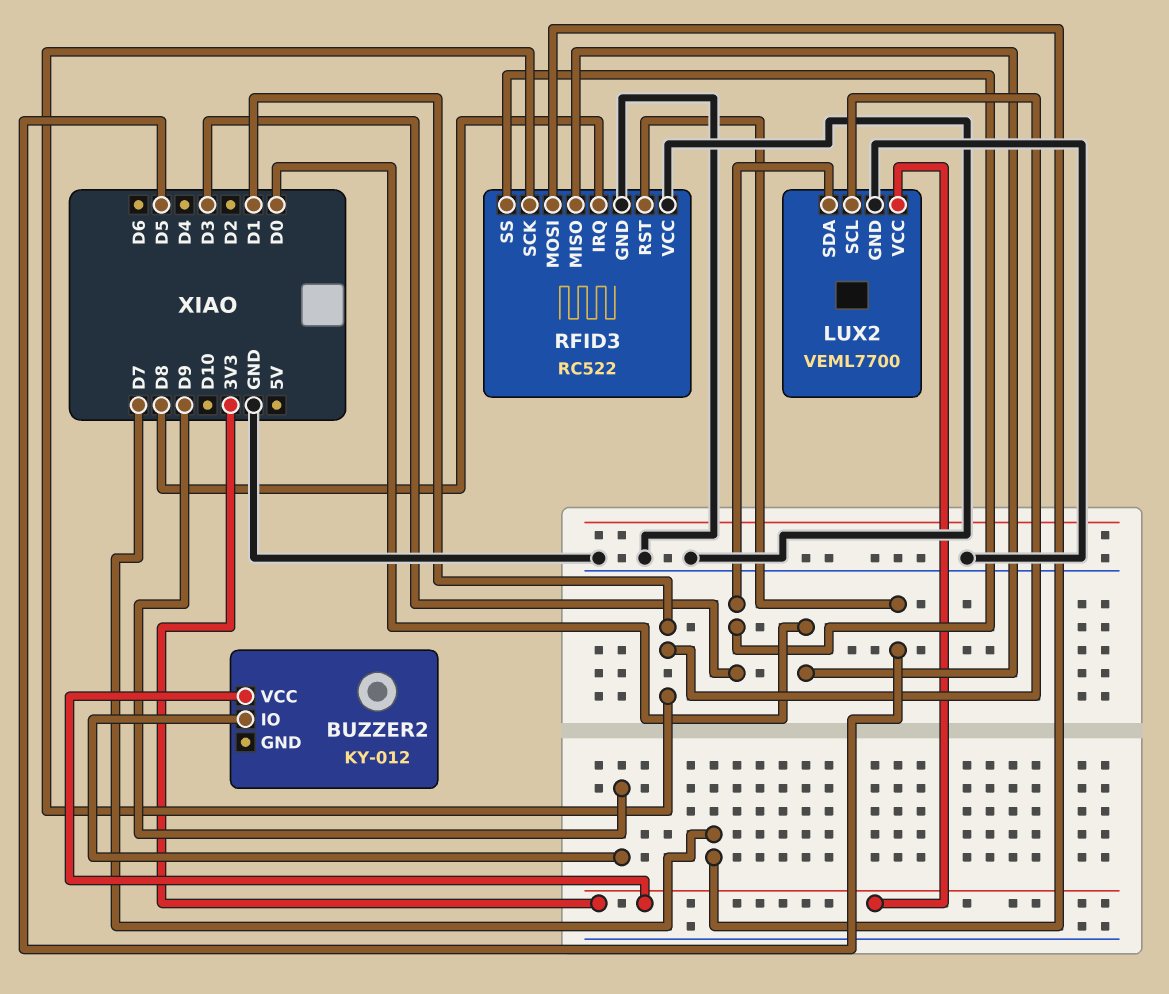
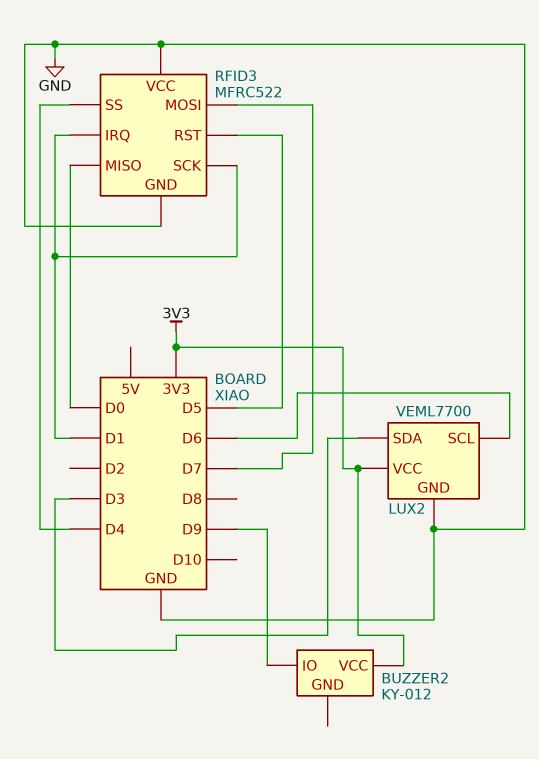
LUX2 pin SCL: D1 -> D6
RFID3: RC522 -> MFRC522
RFID3 pin IRQ: D8 -> D1
RFID3 pin SS: D3 -> D4

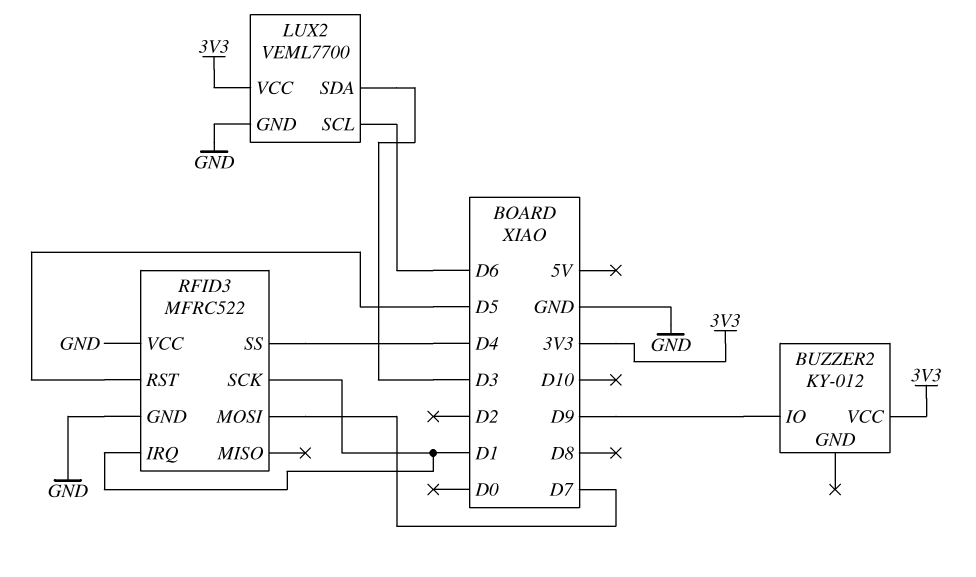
RFID3 pin MISO: D0 -> none

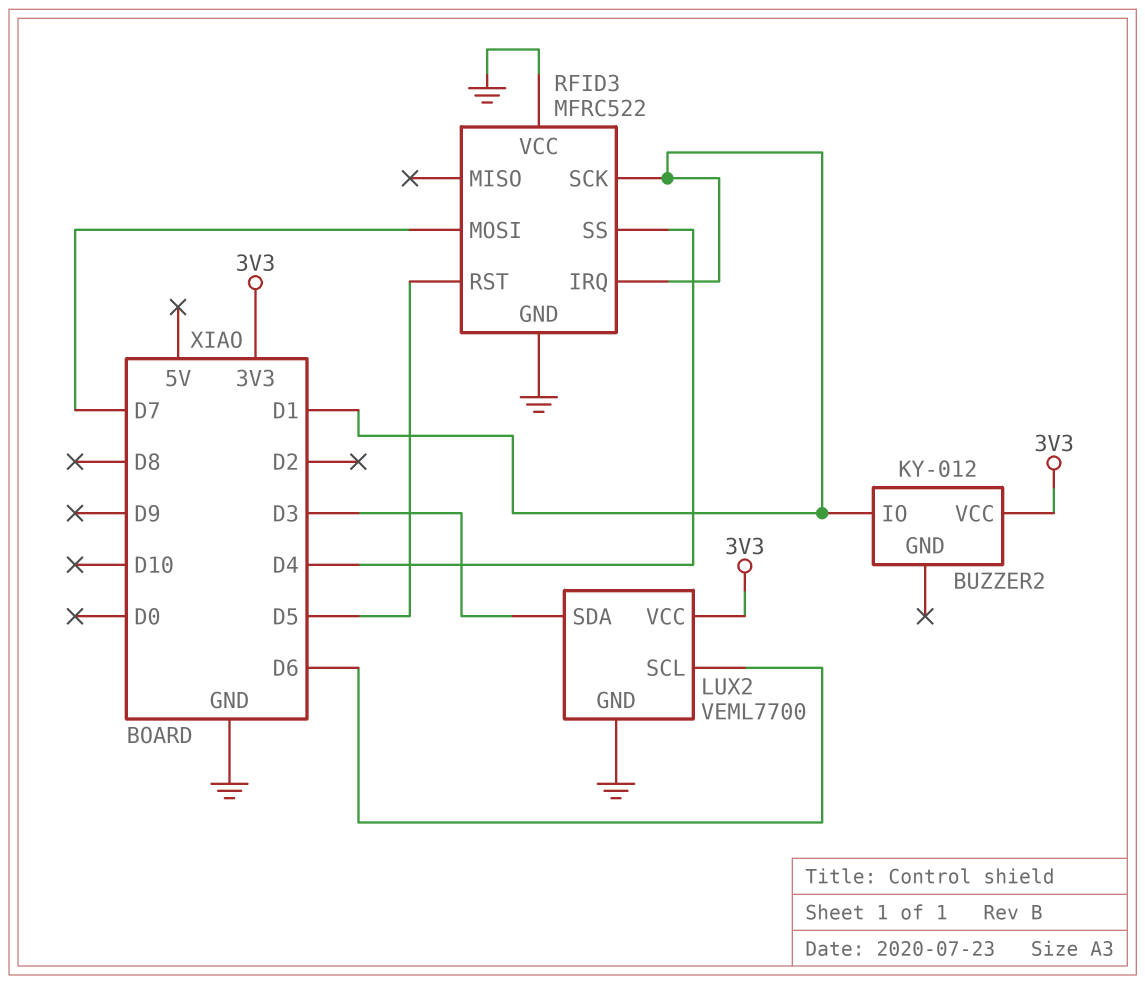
BUZZER2 pin IO: D9 -> D1

